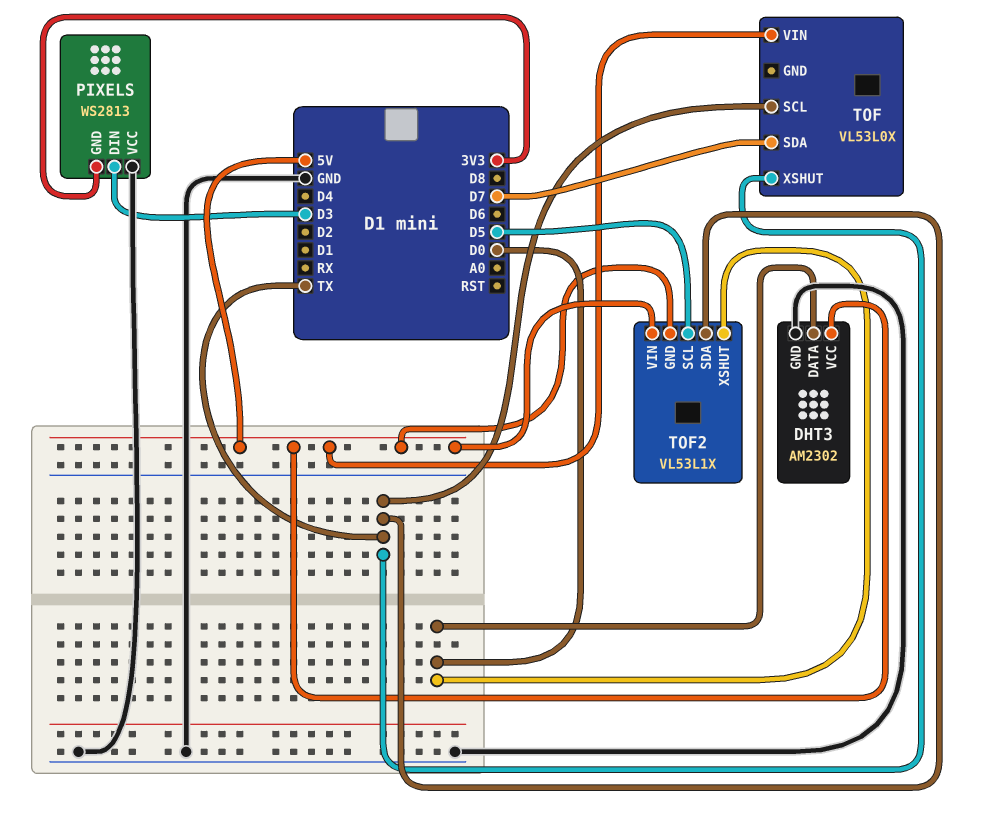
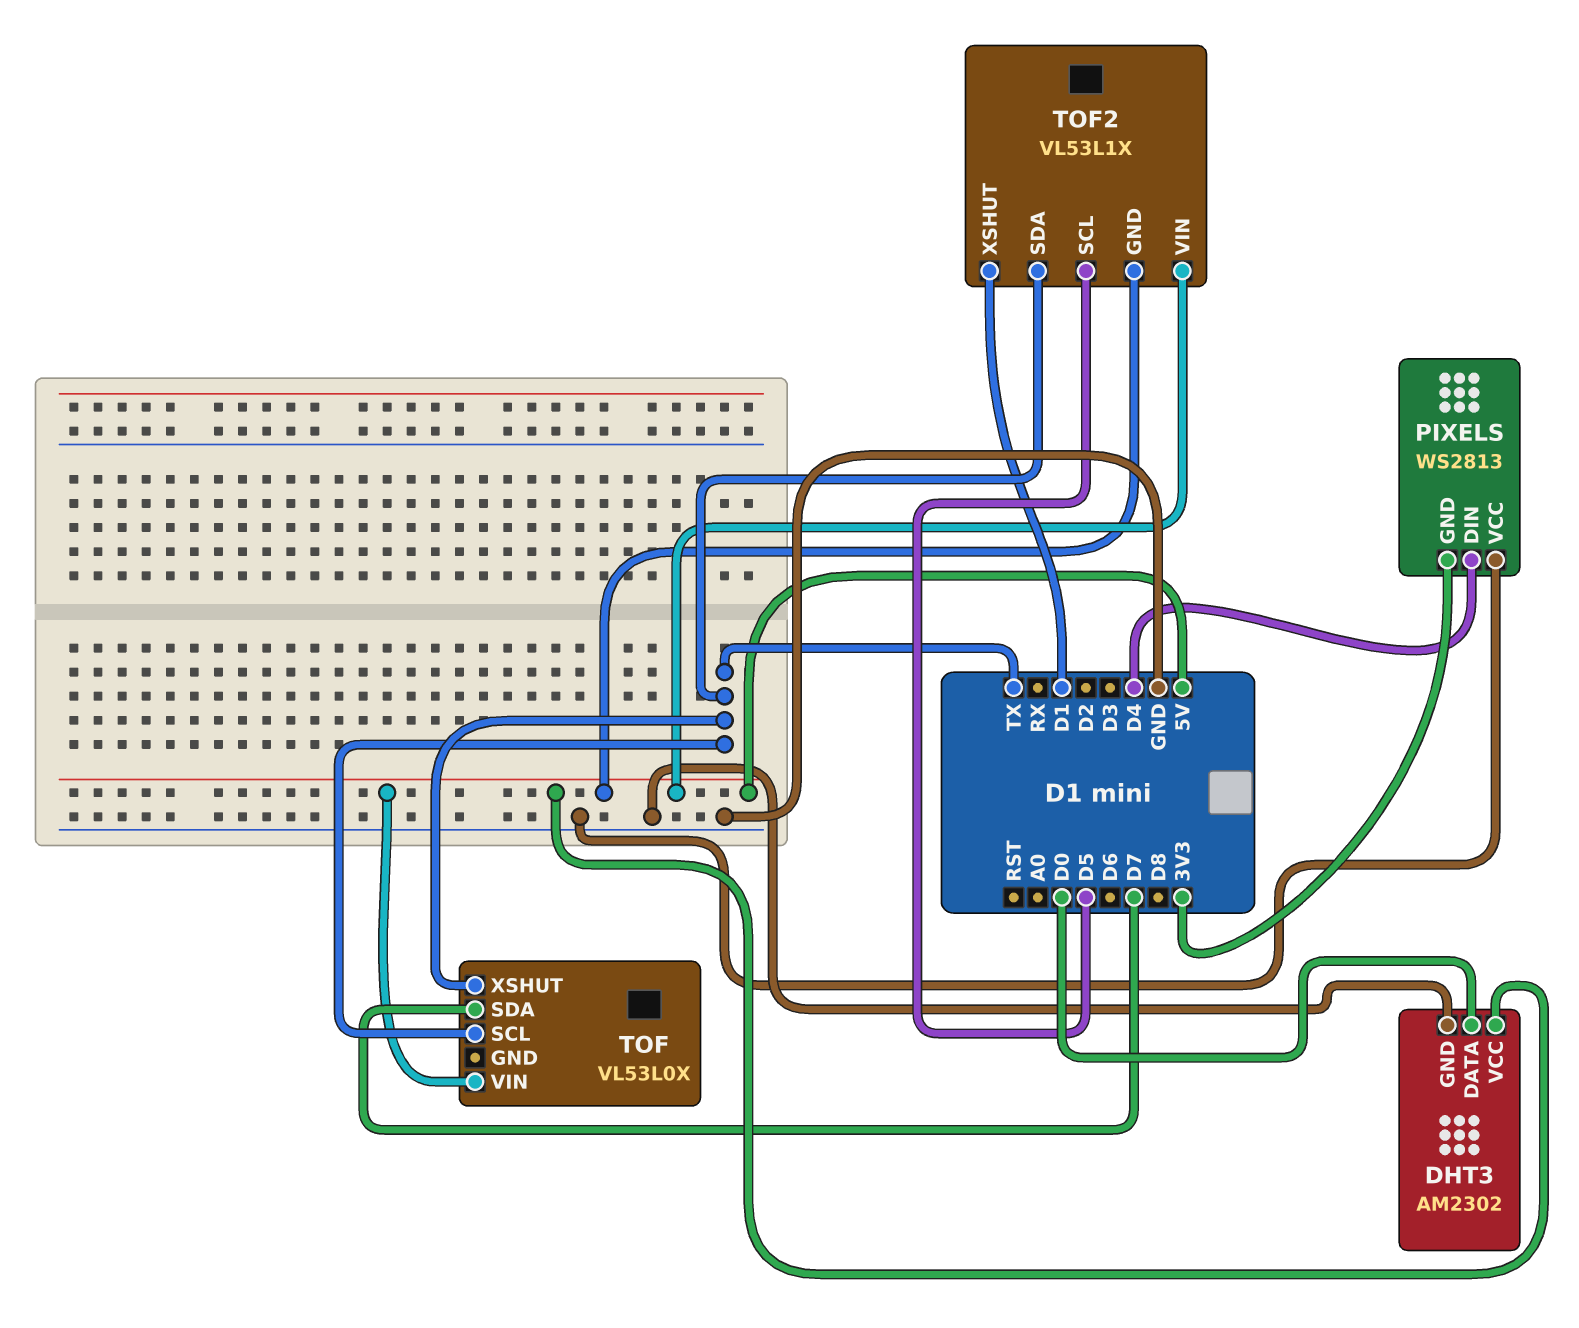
PIXELS pin DIN: D3 -> D4
TOF2 pin XSHUT: D0 -> D1

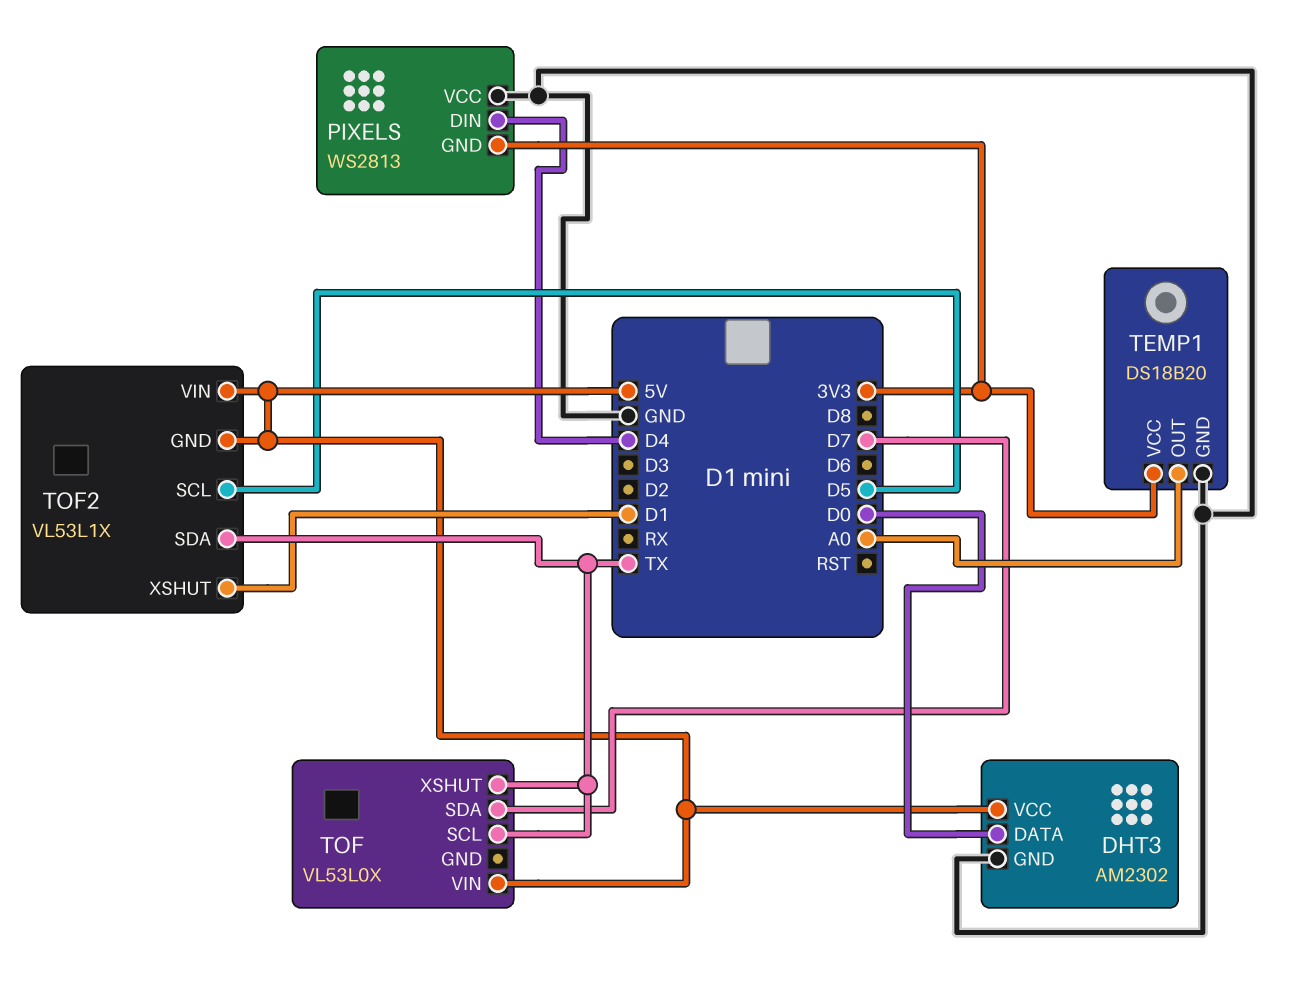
TEMP1: none -> DS18B20
TEMP1 pin GND: none -> GND
TEMP1 pin OUT: none -> A0
TEMP1 pin VCC: none -> 3V3

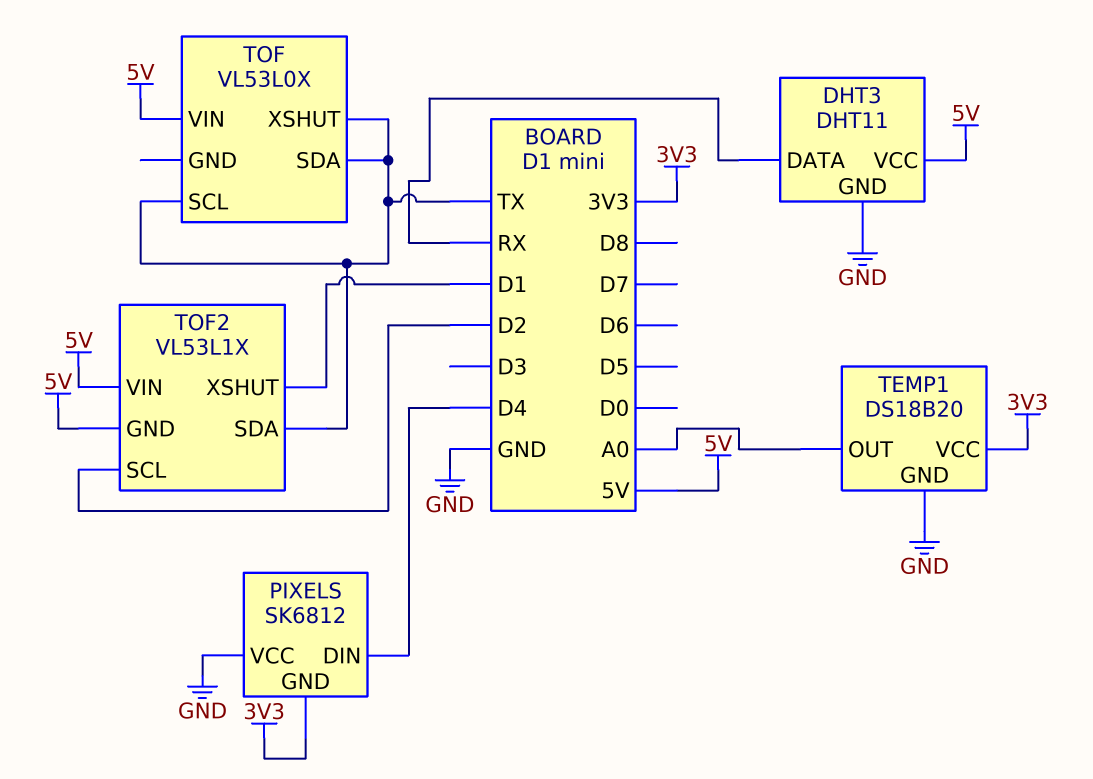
DHT3: AM2302 -> DHT11
DHT3 pin DATA: D0 -> RX
PIXELS: WS2813 -> SK6812
TOF pin SDA: D7 -> TX
TOF2 pin SCL: D5 -> D2

